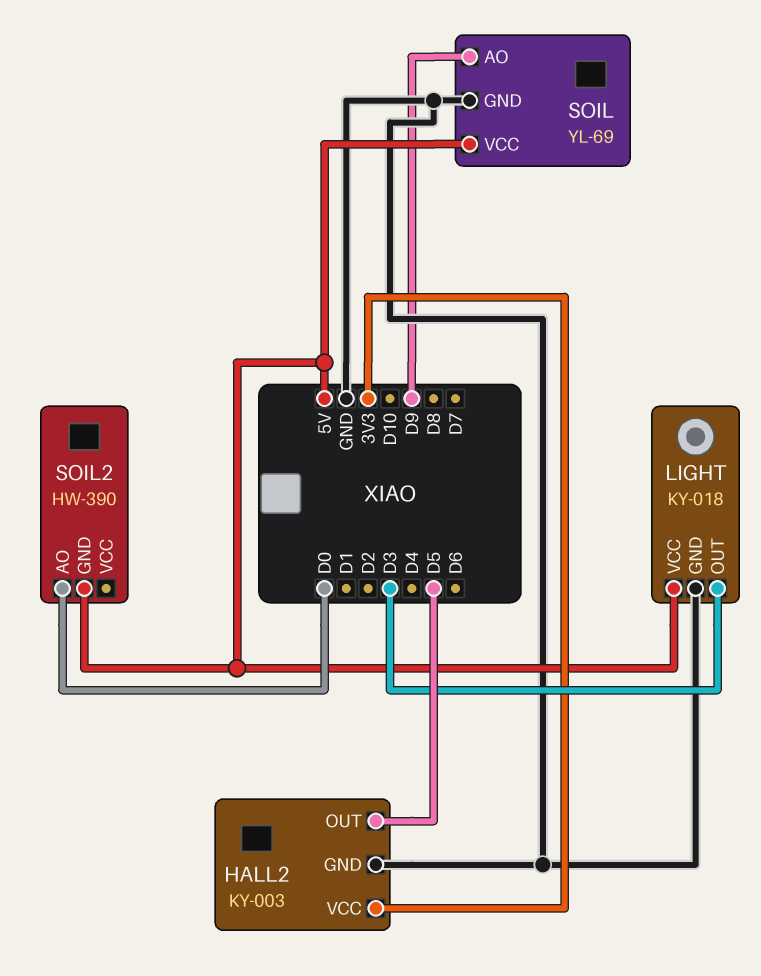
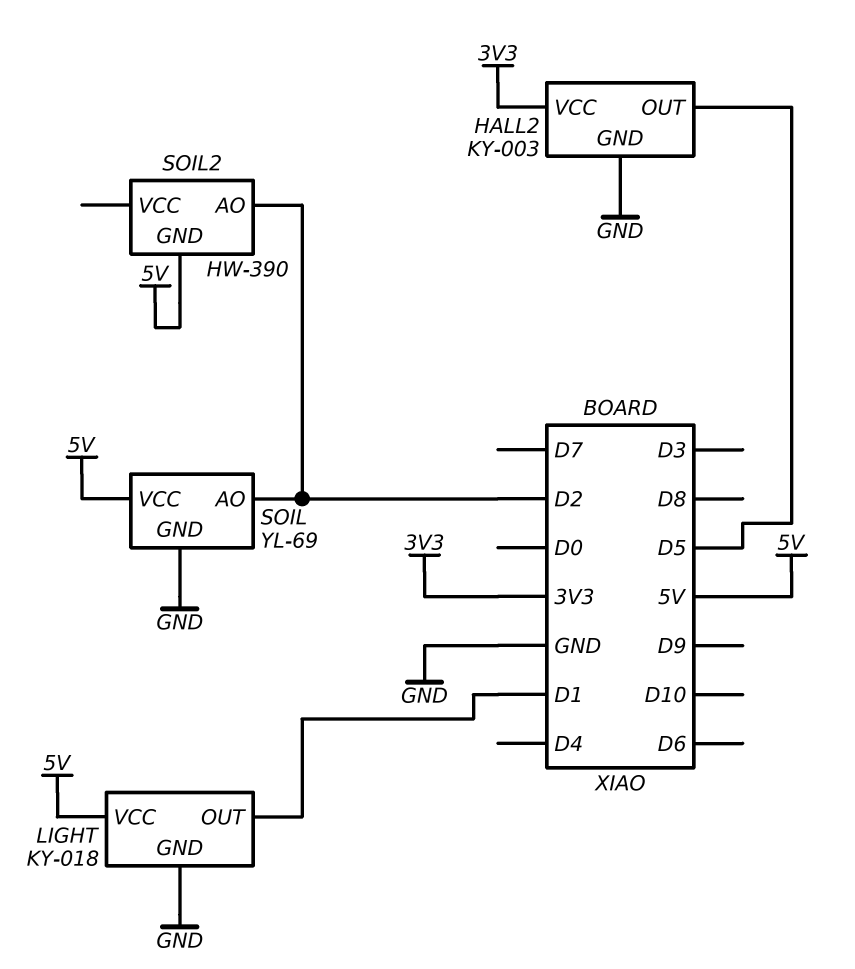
LIGHT pin OUT: D3 -> D1
SOIL pin AO: D9 -> D2
SOIL2 pin AO: D0 -> D2

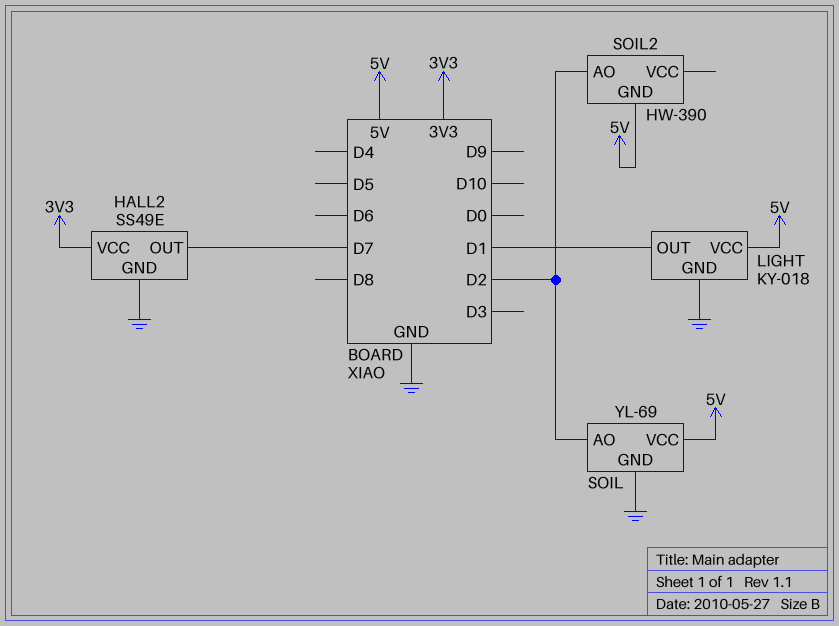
HALL2: KY-003 -> SS49E
HALL2 pin OUT: D5 -> D7

